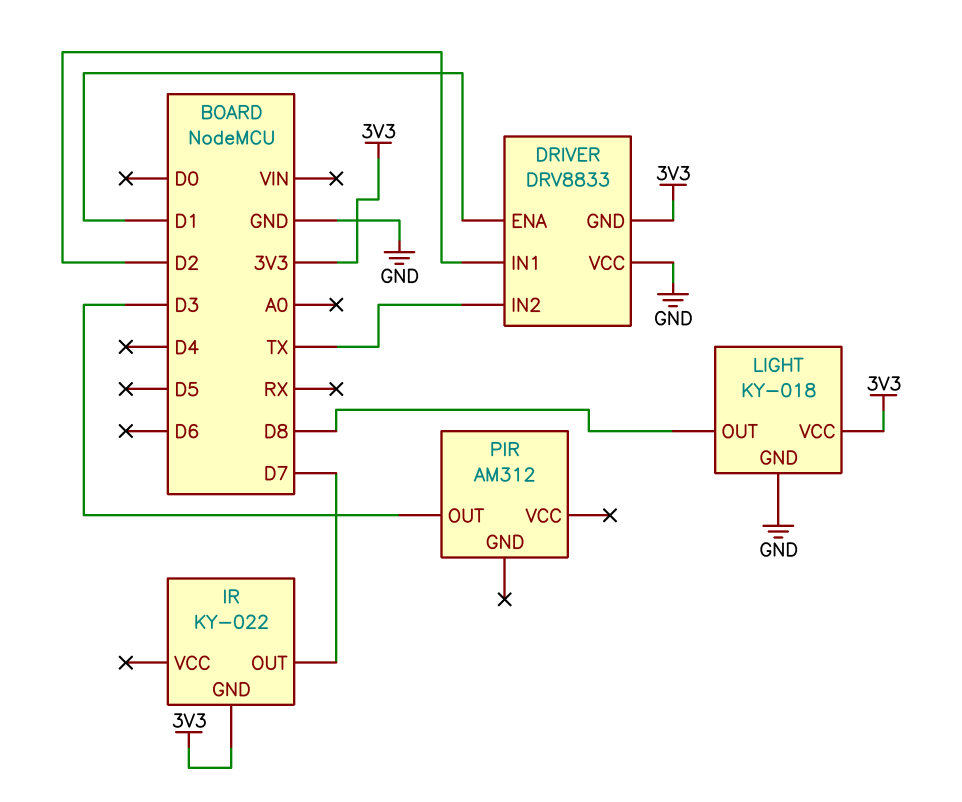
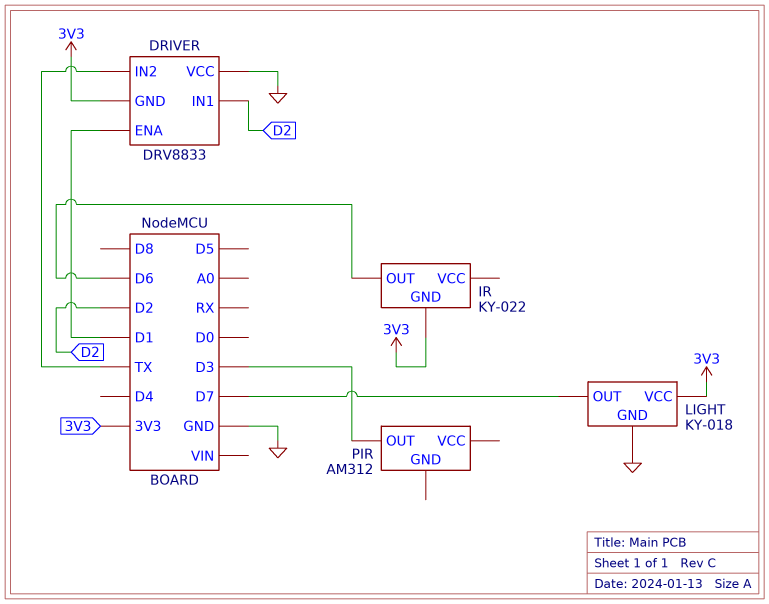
IR pin OUT: D7 -> D6
LIGHT pin OUT: D8 -> D7

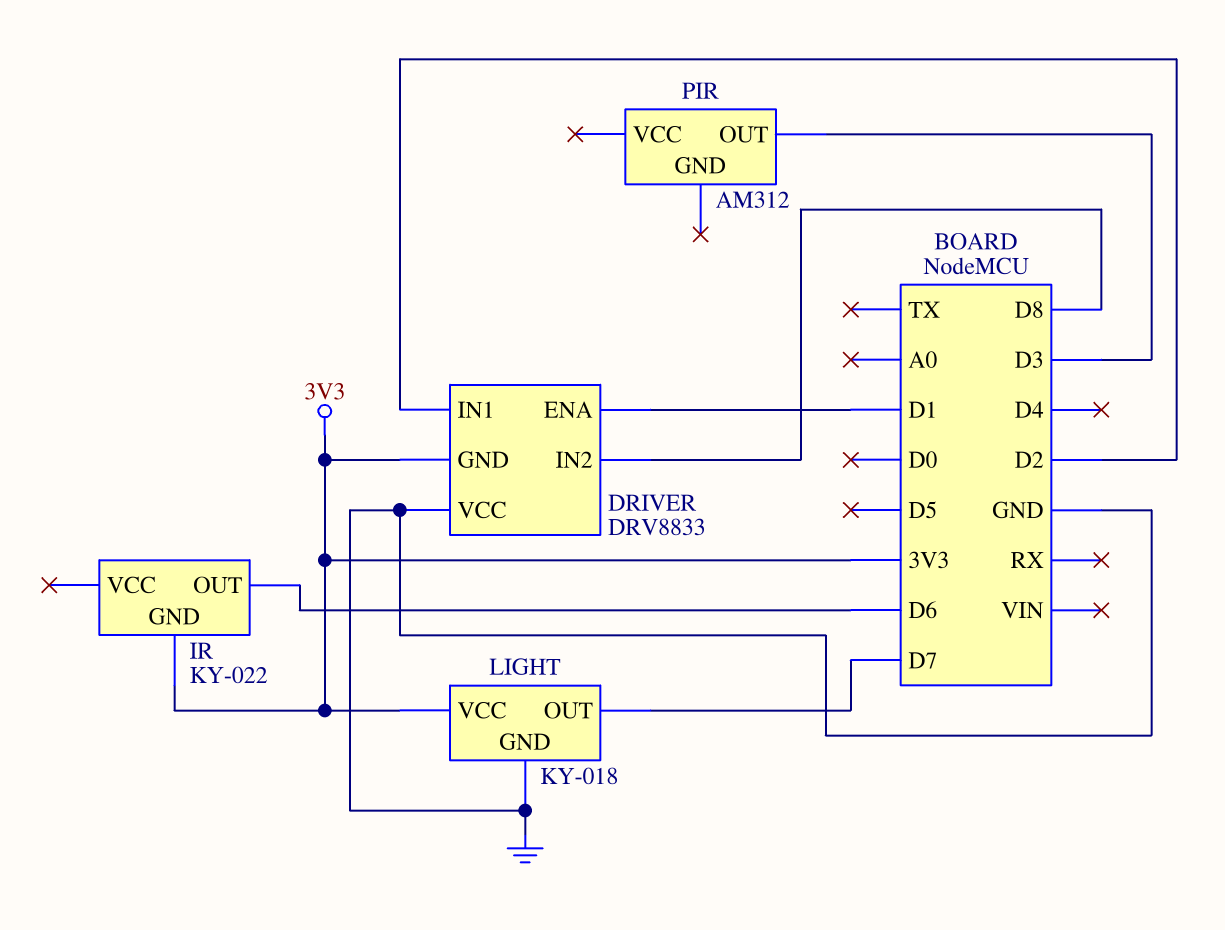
DRIVER pin IN2: TX -> D8

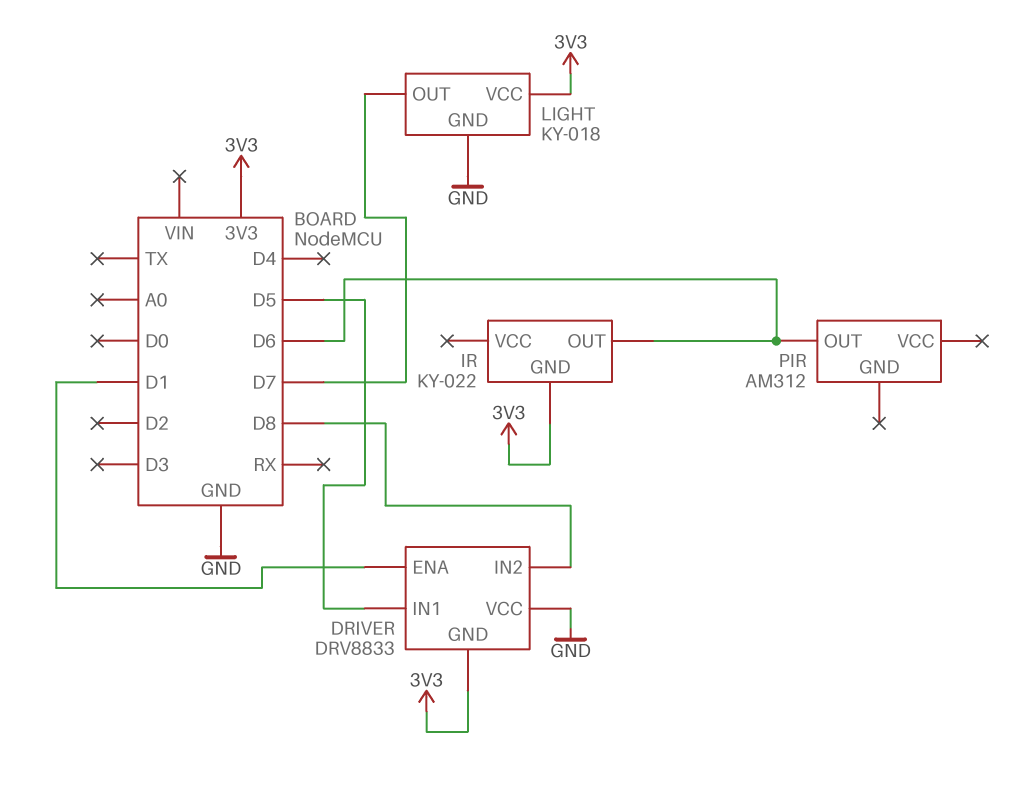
DRIVER pin IN1: D2 -> D5
PIR pin OUT: D3 -> D6

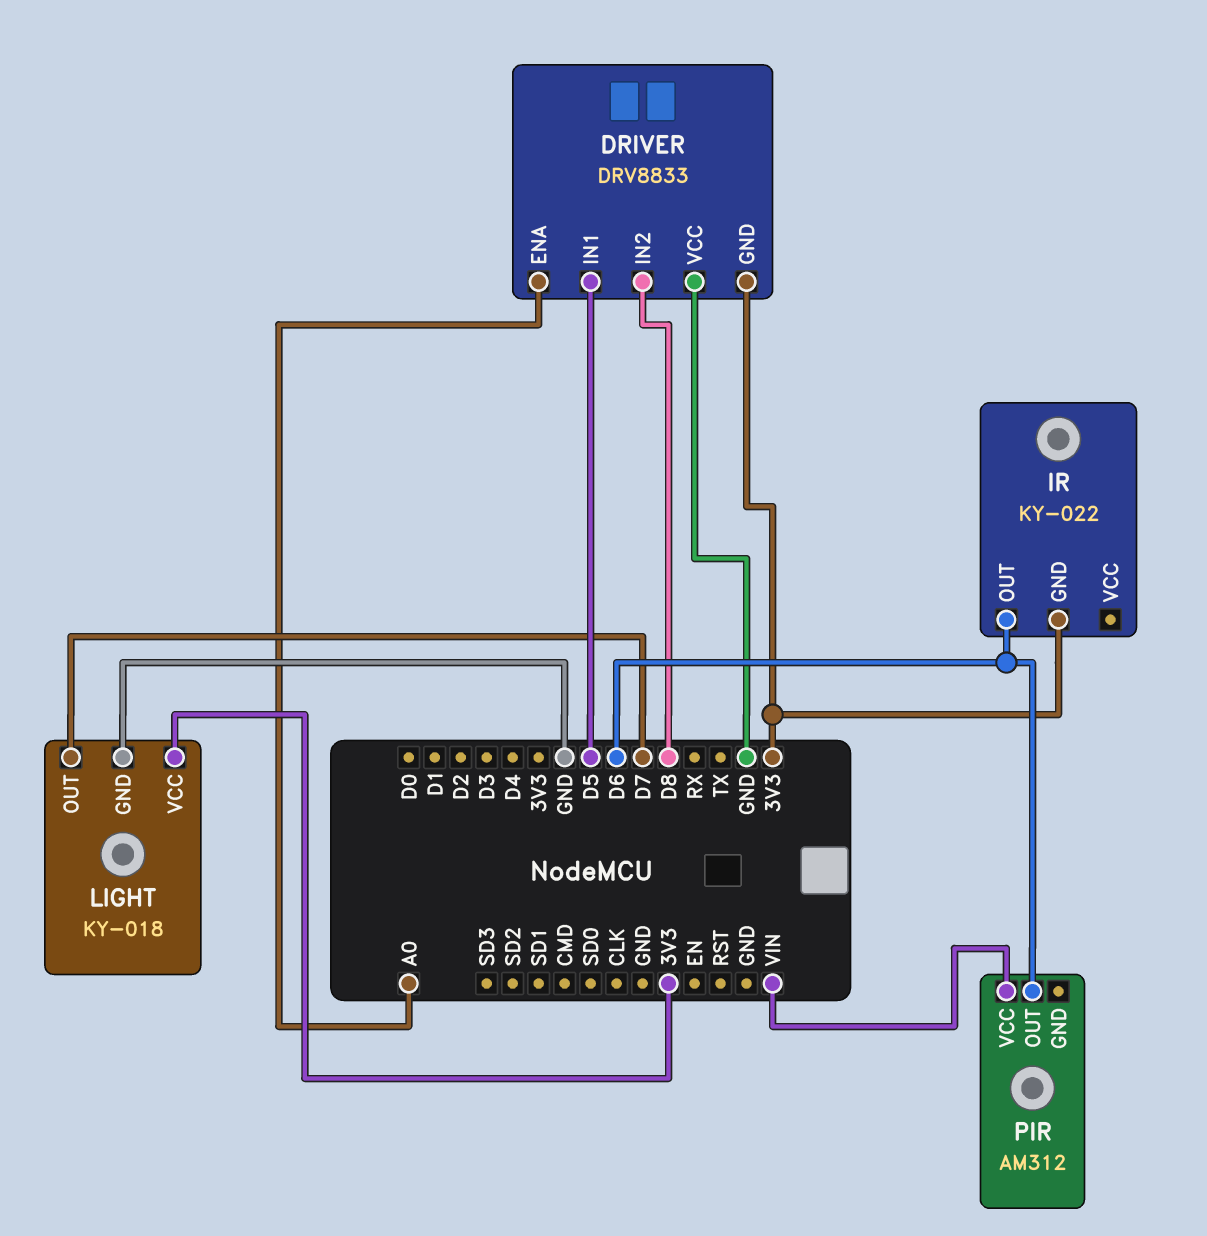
DRIVER pin ENA: D1 -> A0
PIR pin VCC: none -> VIN

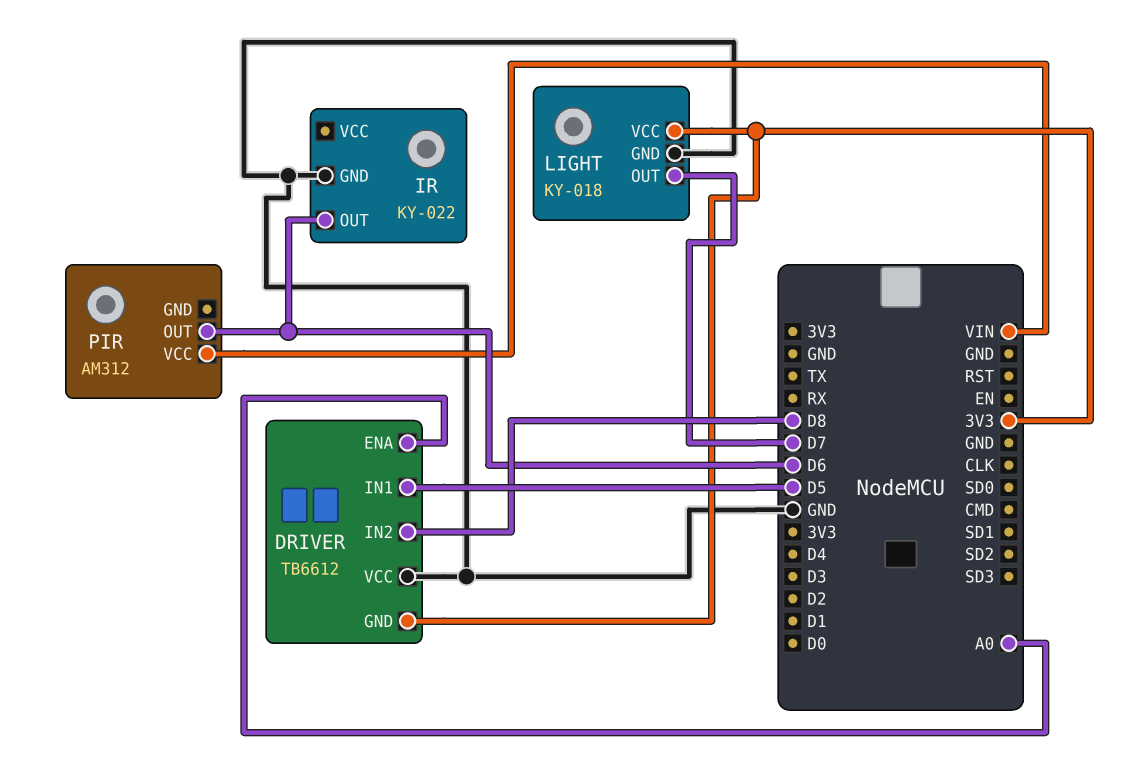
DRIVER: DRV8833 -> TB6612
IR pin GND: 3V3 -> GND

